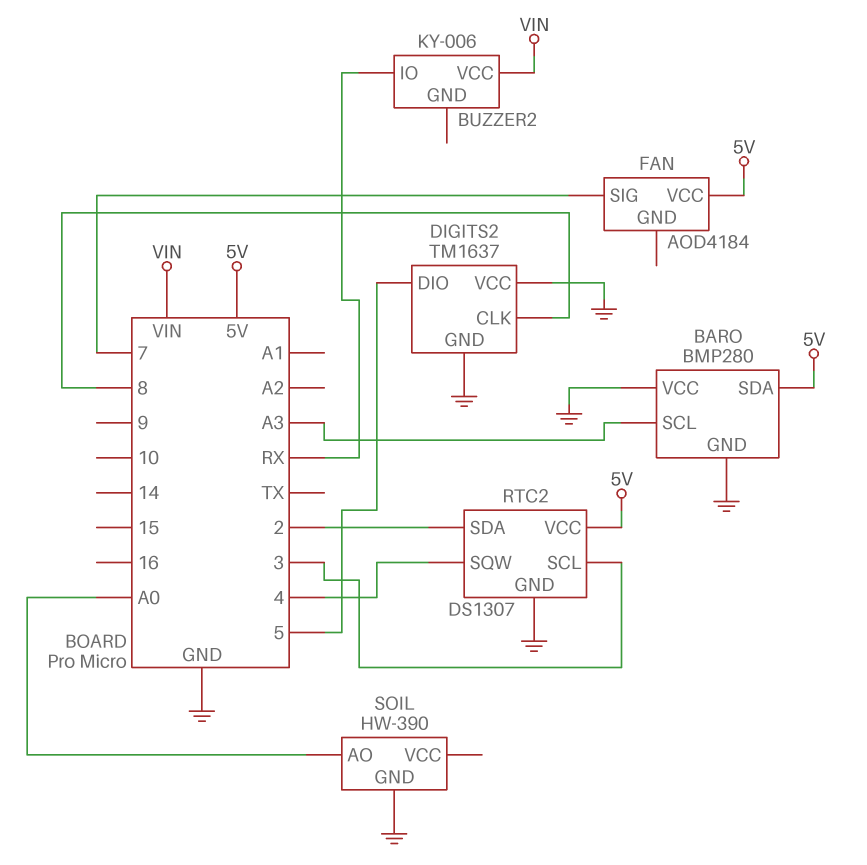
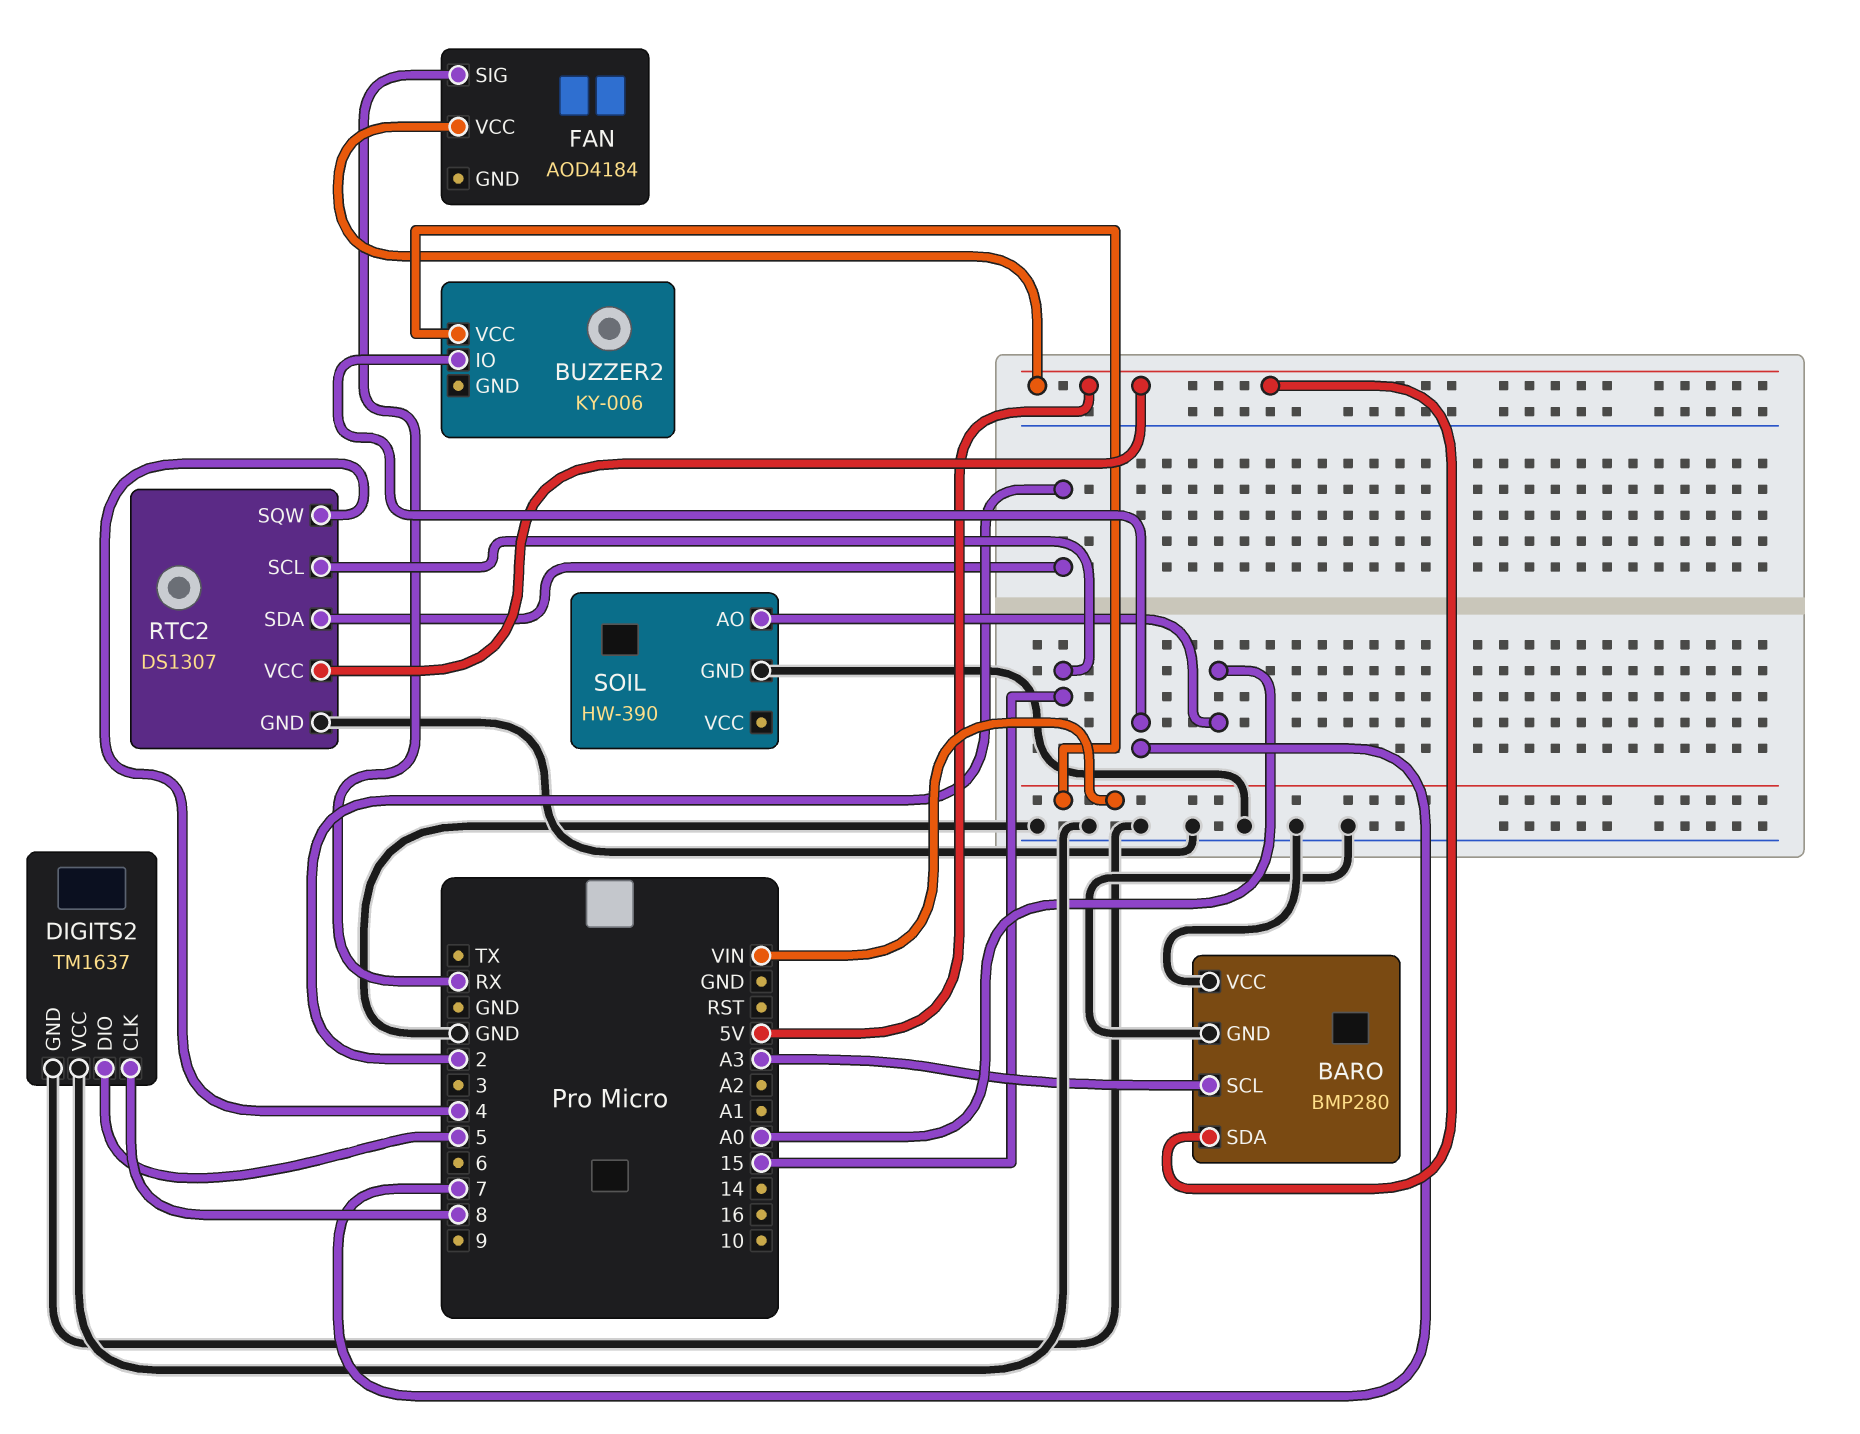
BUZZER2 pin IO: RX -> 7
FAN pin SIG: 7 -> RX
RTC2 pin SCL: 3 -> 15

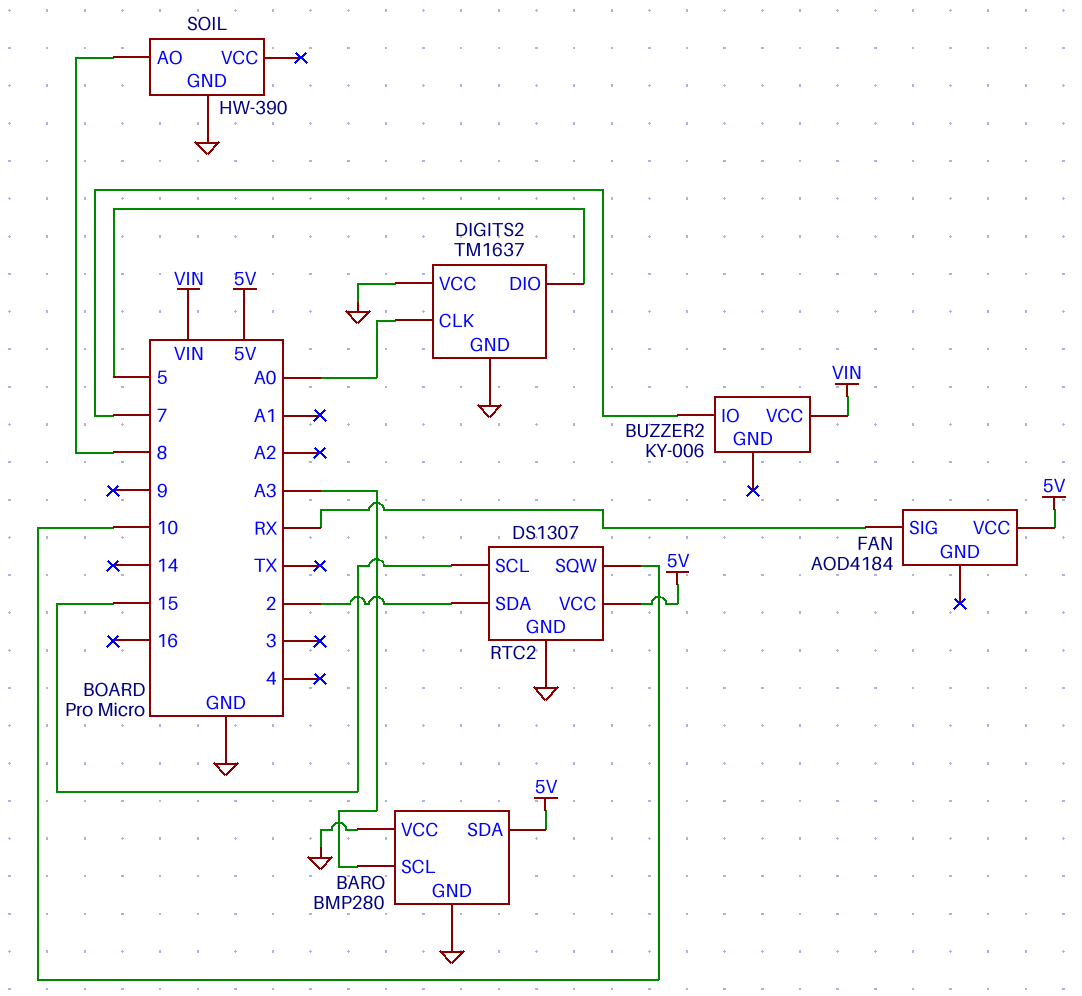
DIGITS2 pin CLK: 8 -> A0
RTC2 pin SQW: 4 -> 10
SOIL pin AO: A0 -> 8

